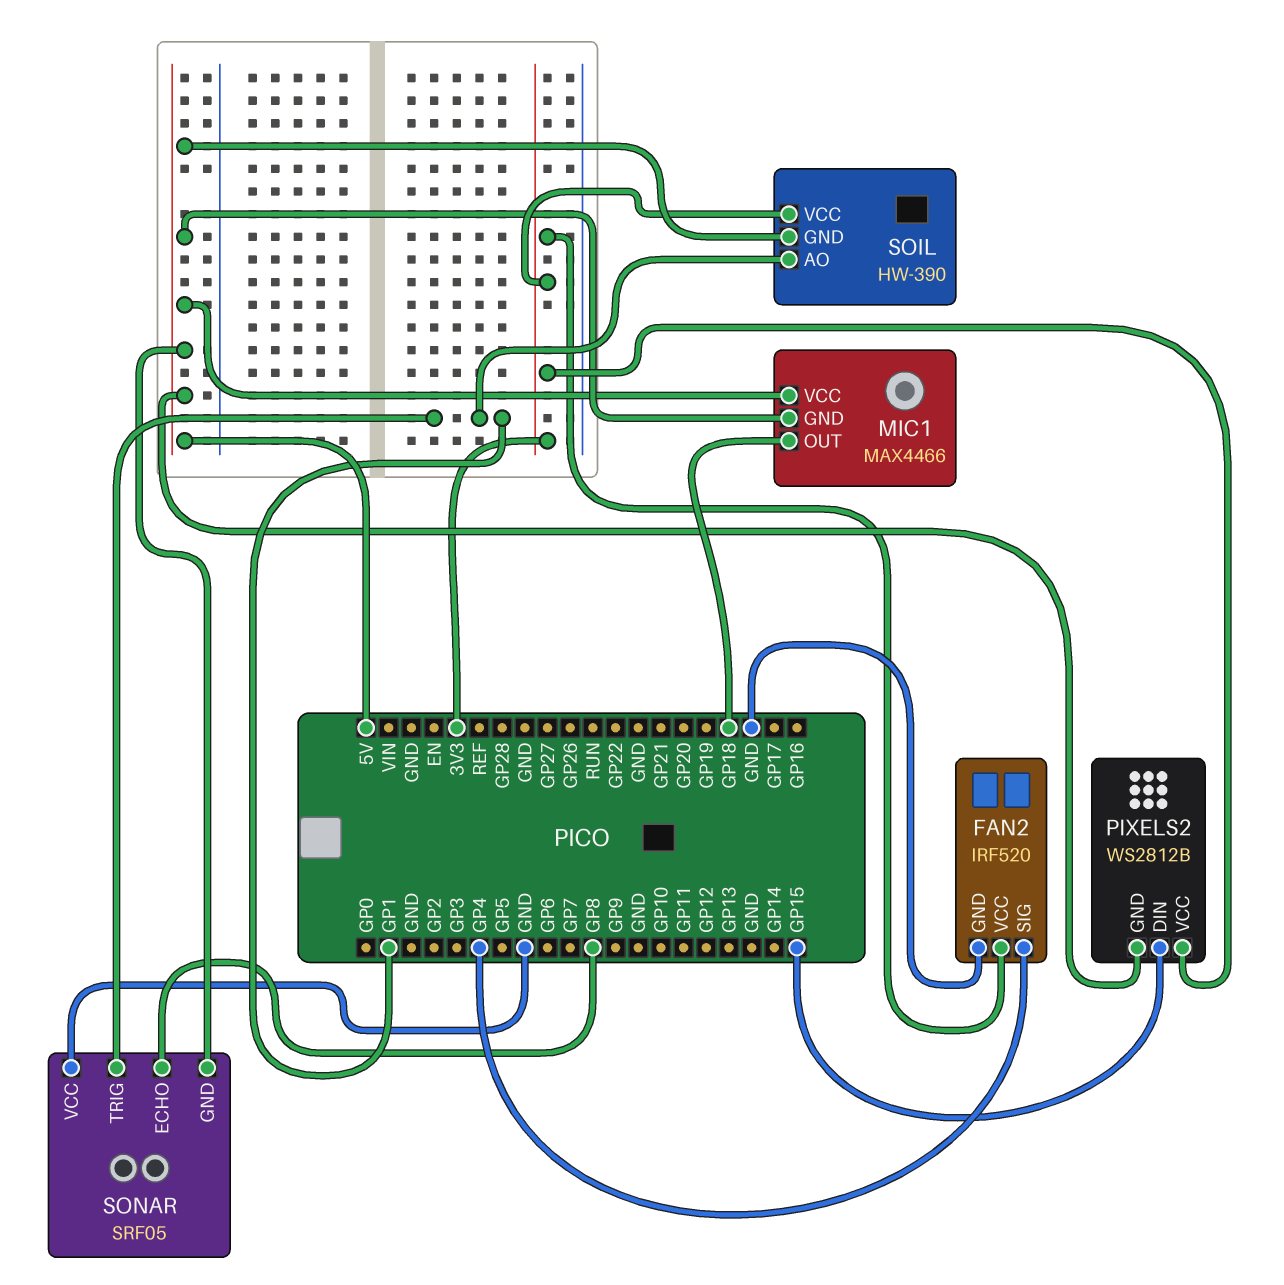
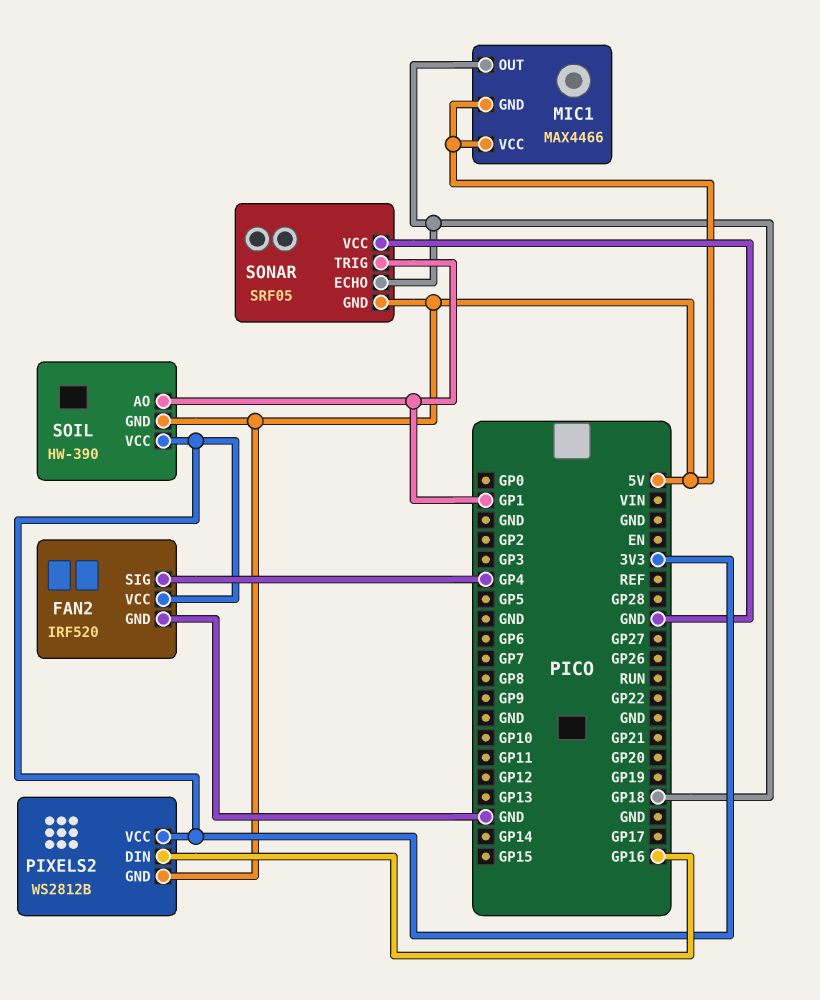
PIXELS2 pin DIN: GP15 -> GP16
SONAR pin ECHO: GP8 -> GP18

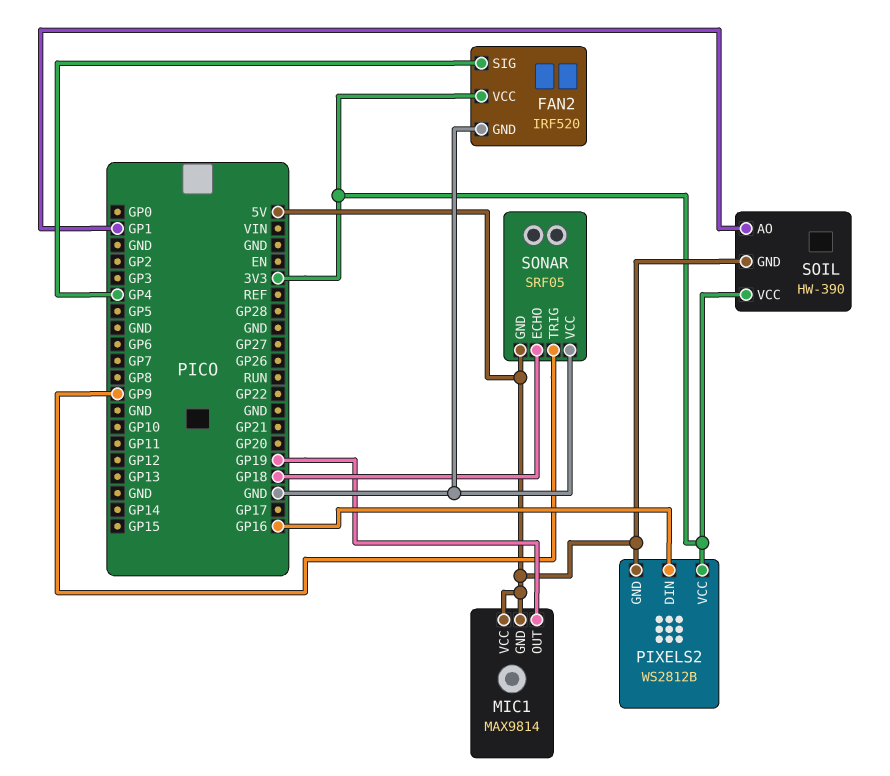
MIC1: MAX4466 -> MAX9814
MIC1 pin OUT: GP18 -> GP19
SONAR pin TRIG: GP1 -> GP9

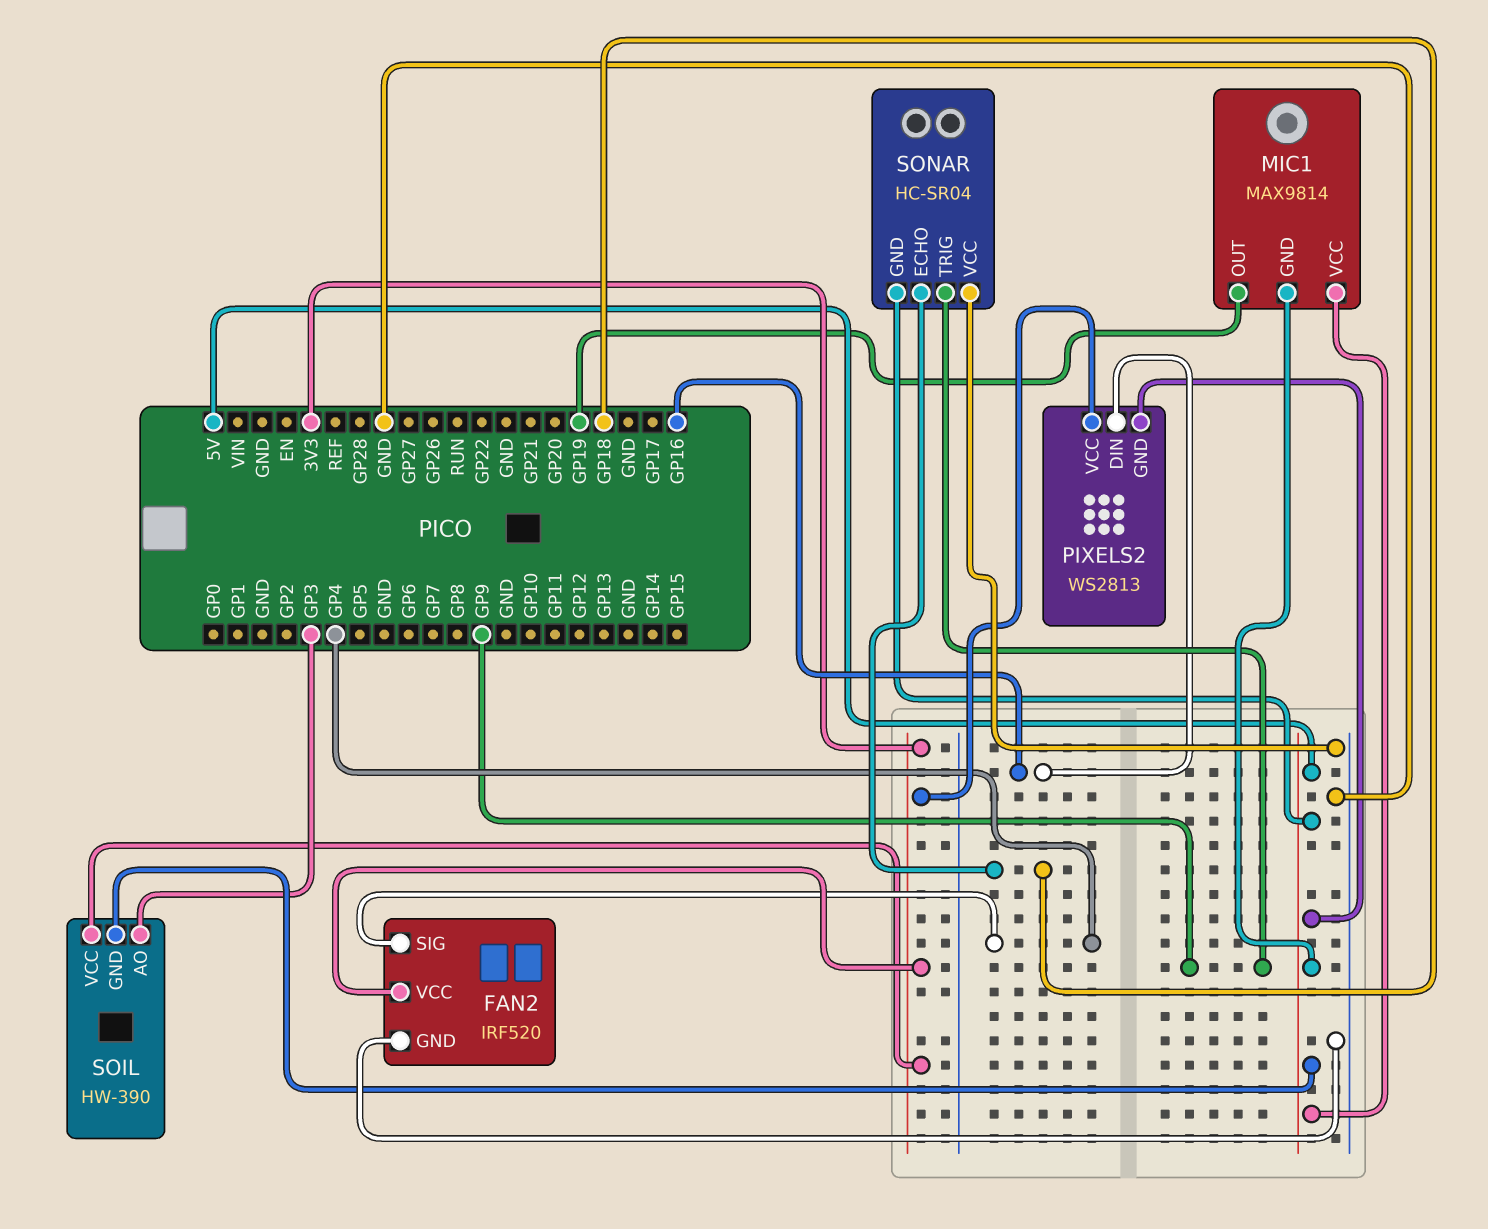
PIXELS2: WS2812B -> WS2813
SOIL pin AO: GP1 -> GP3
SONAR: SRF05 -> HC-SR04

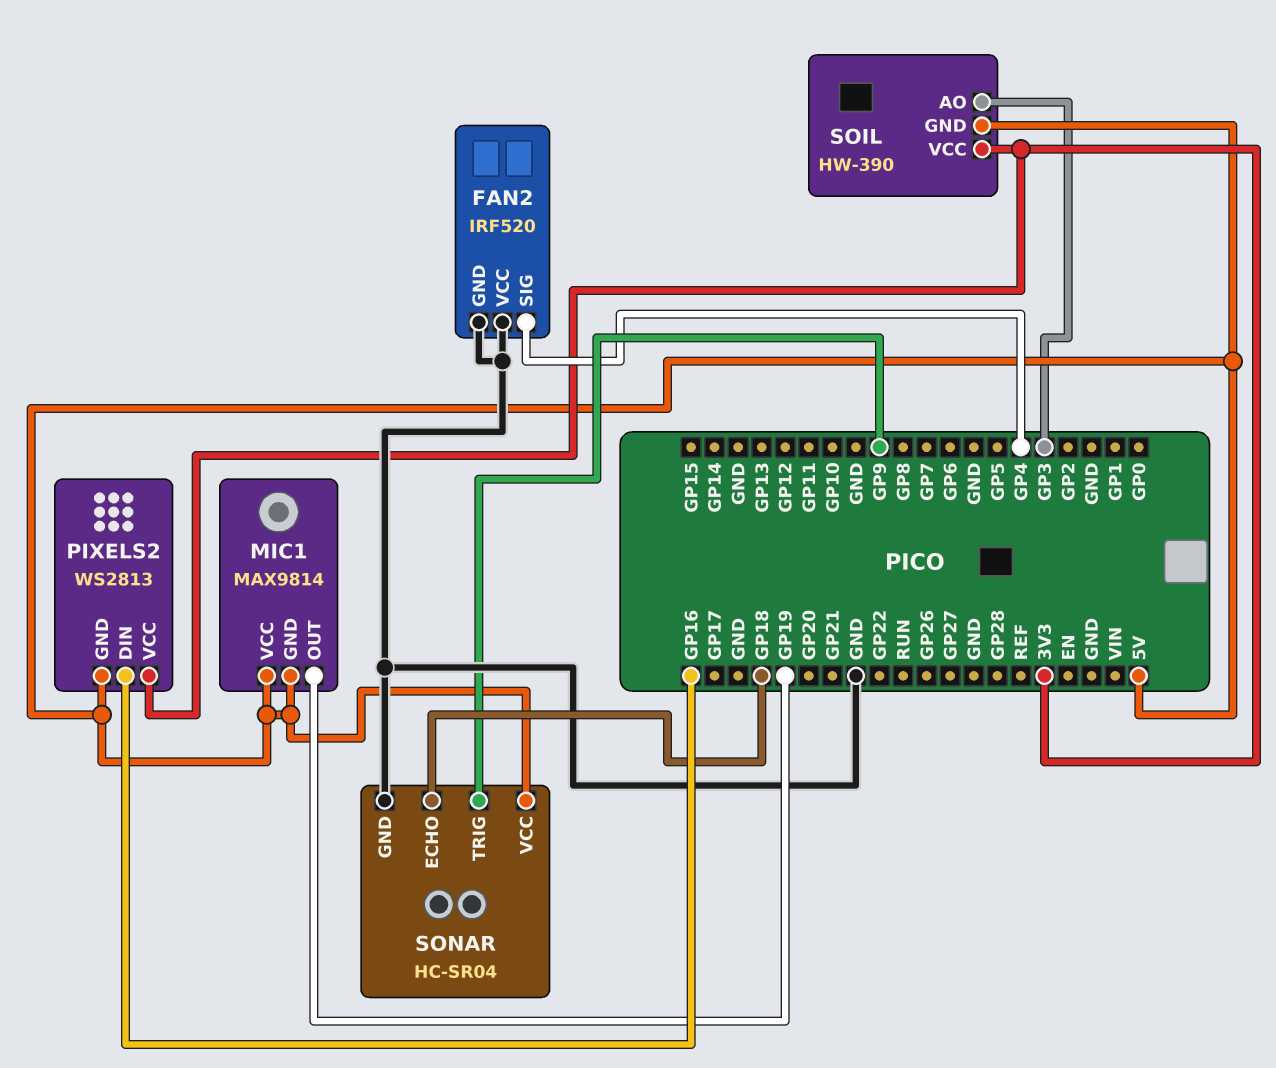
FAN2 pin VCC: 3V3 -> GND
SONAR pin GND: 5V -> GND
SONAR pin VCC: GND -> 5V

